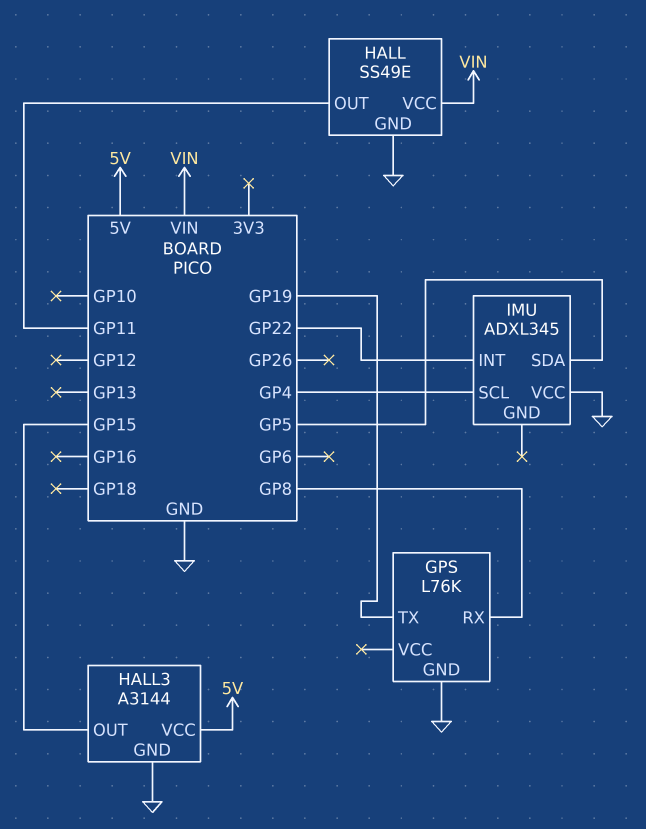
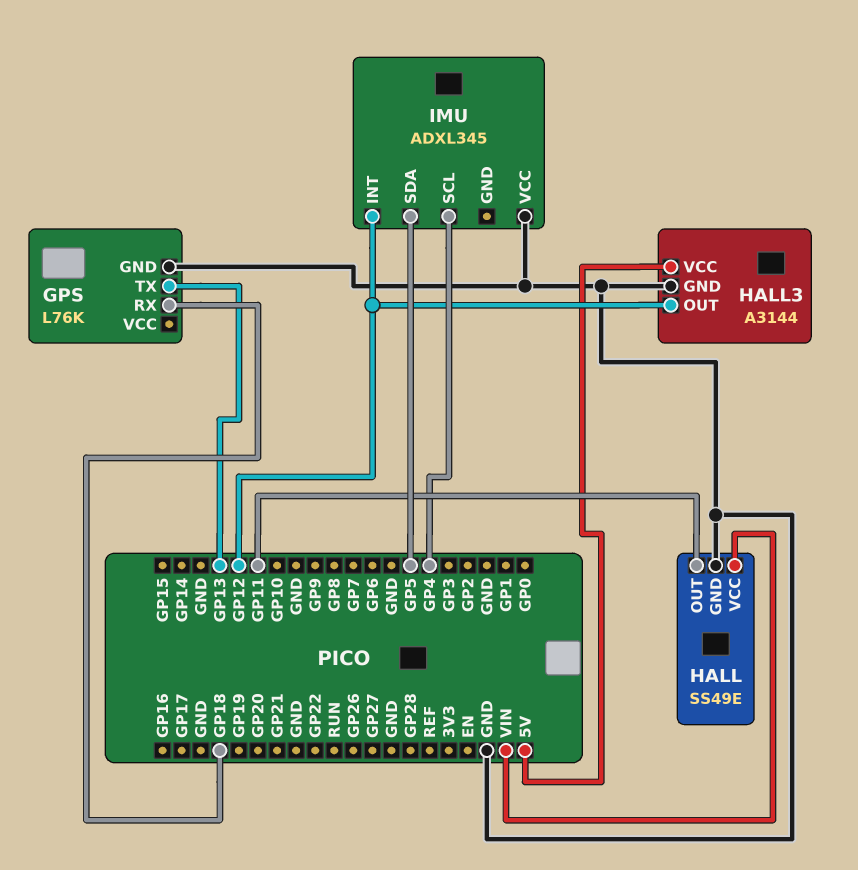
GPS pin RX: GP8 -> GP18
GPS pin TX: GP19 -> GP13
HALL3 pin OUT: GP15 -> GP12
IMU pin INT: GP22 -> GP12

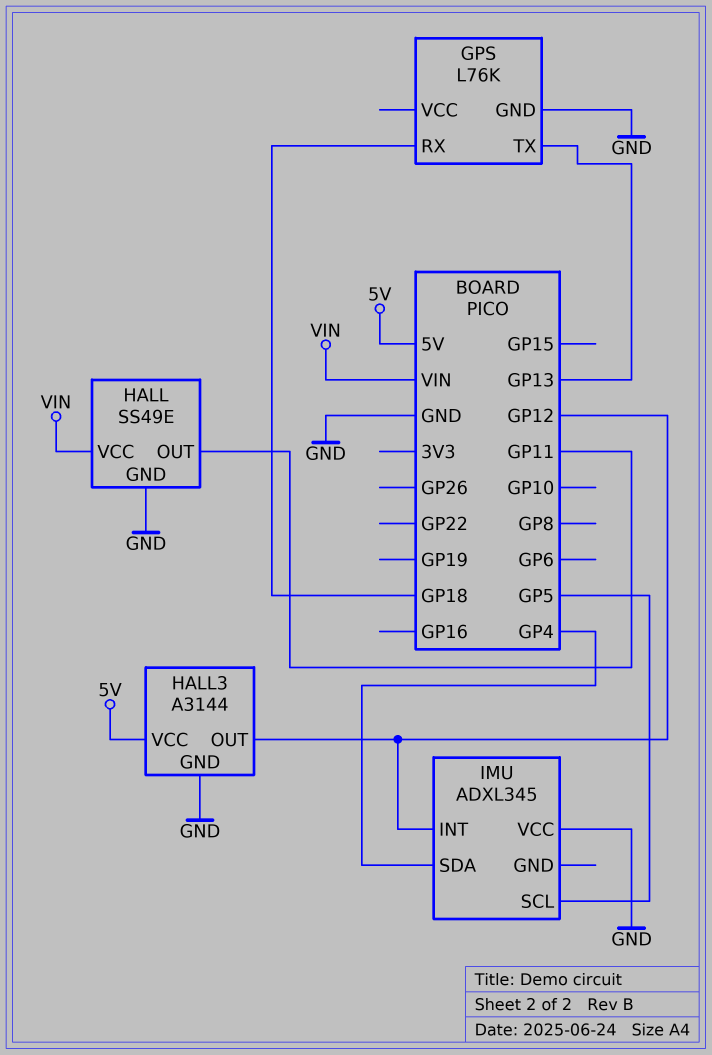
IMU pin SCL: GP4 -> GP5
IMU pin SDA: GP5 -> GP4

